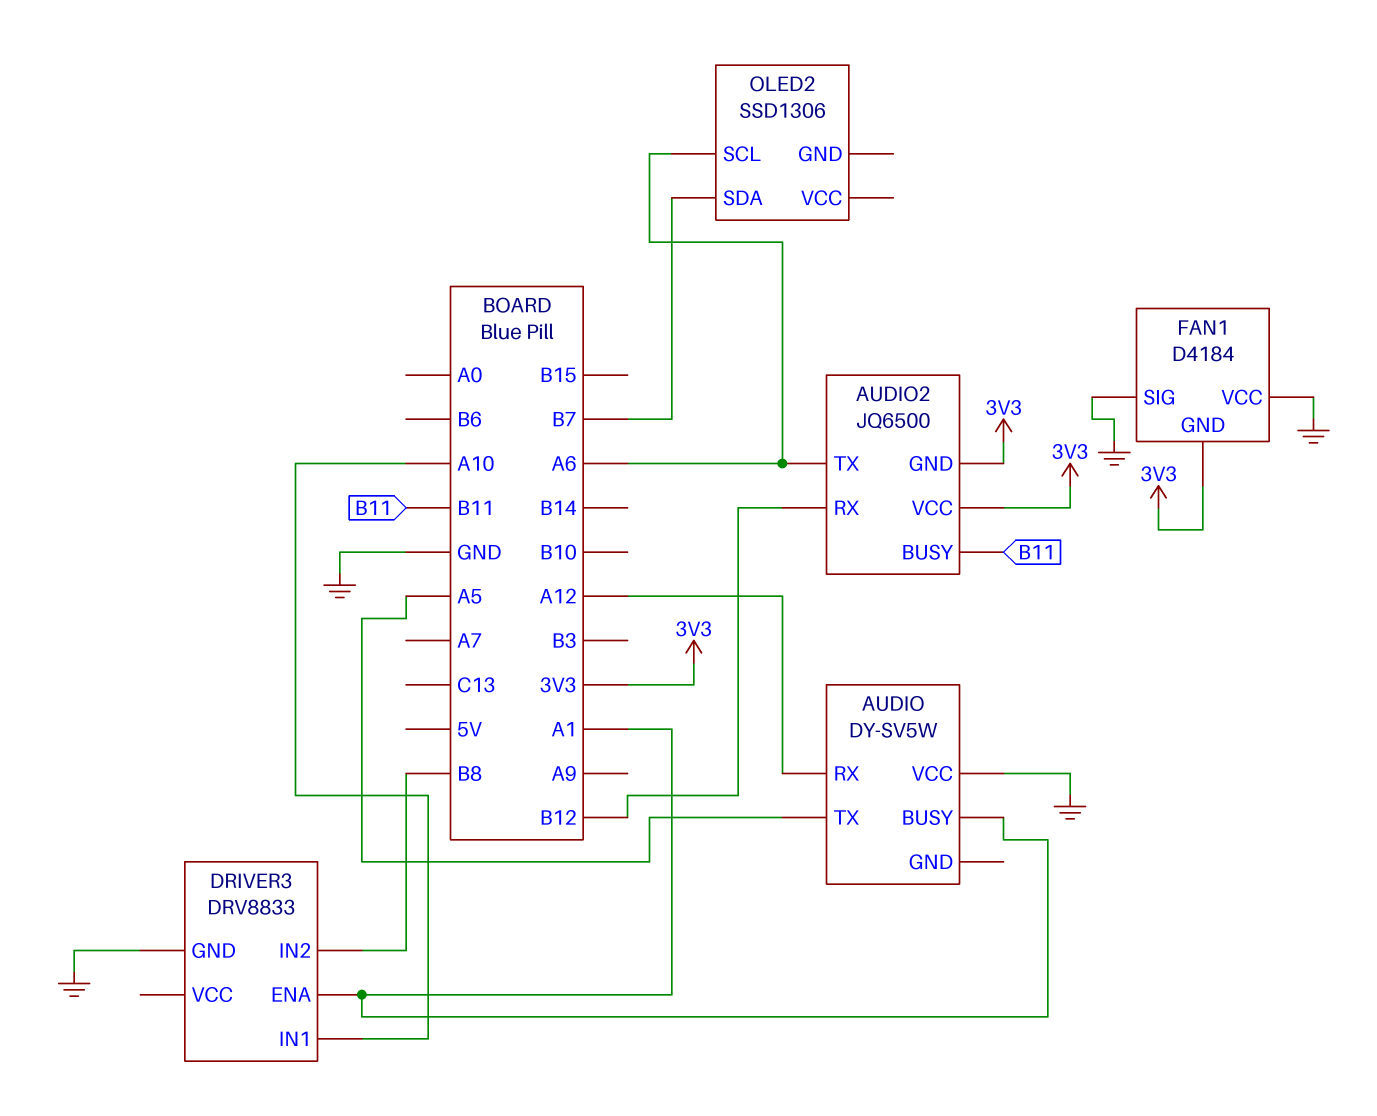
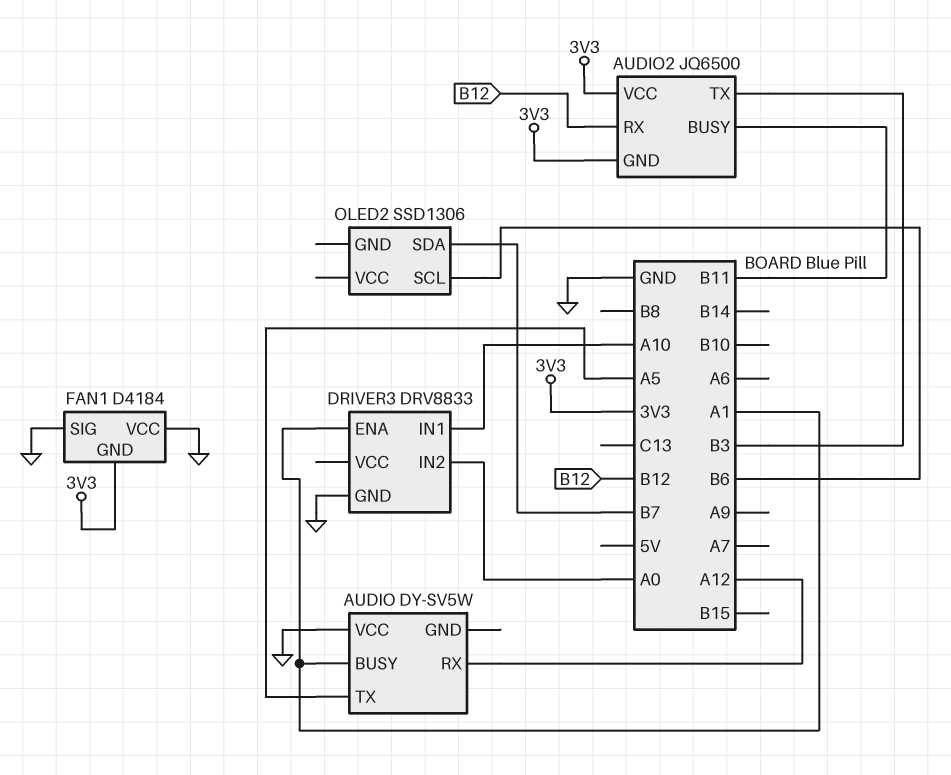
AUDIO2 pin TX: A6 -> B3
DRIVER3 pin IN2: B8 -> A0
OLED2 pin SCL: A6 -> B6

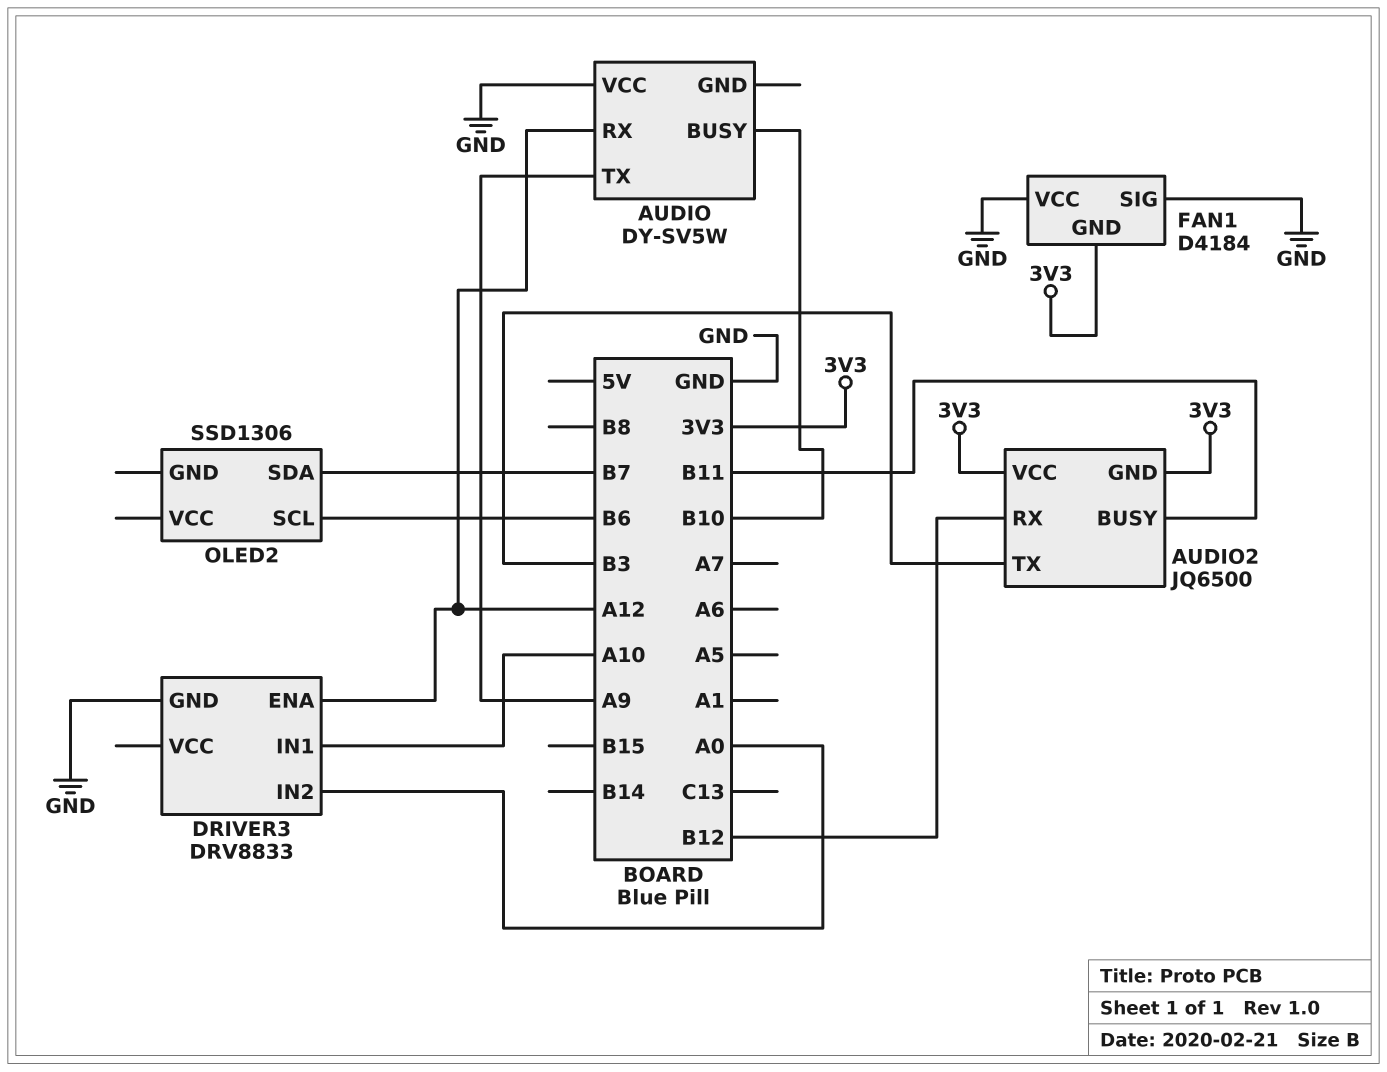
AUDIO pin BUSY: A1 -> B10
AUDIO pin TX: A5 -> A9
DRIVER3 pin ENA: A1 -> A12

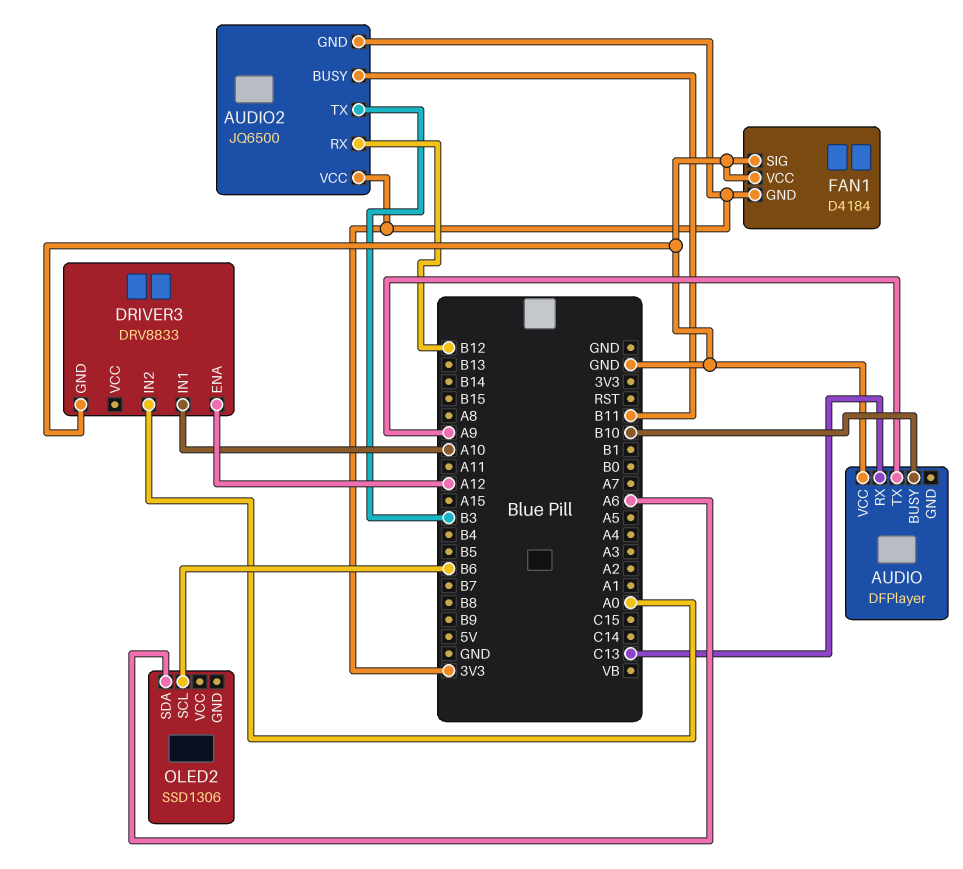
AUDIO: DY-SV5W -> DFPlayer
AUDIO pin RX: A12 -> C13
OLED2 pin SDA: B7 -> A6

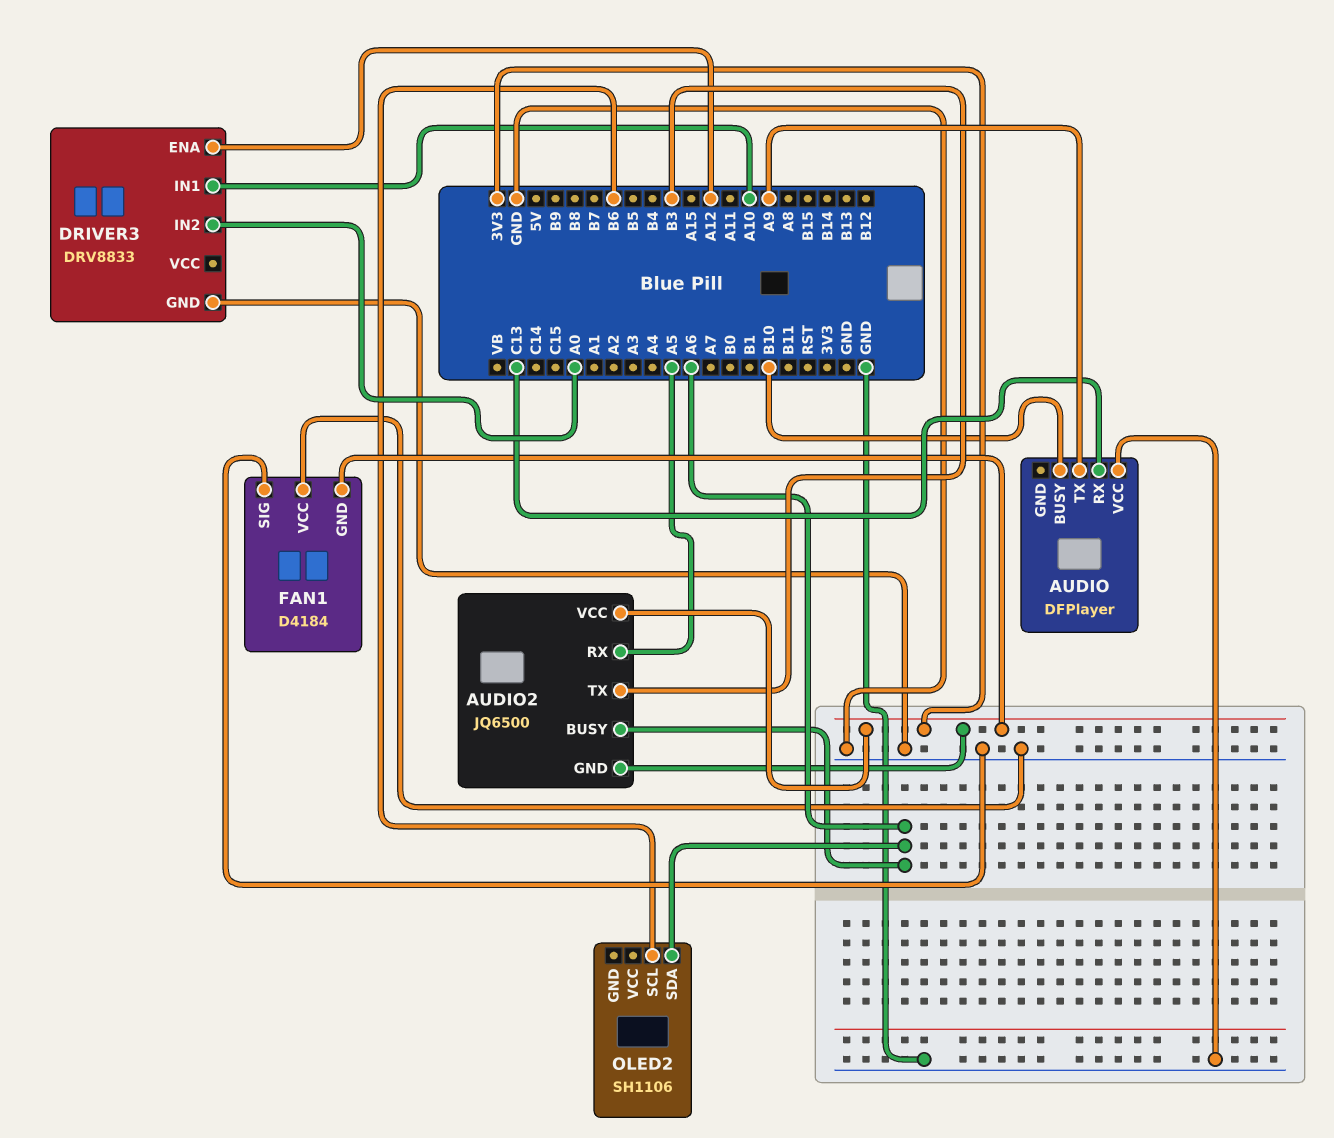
AUDIO2 pin BUSY: B11 -> A6
AUDIO2 pin RX: B12 -> A5
OLED2: SSD1306 -> SH1106

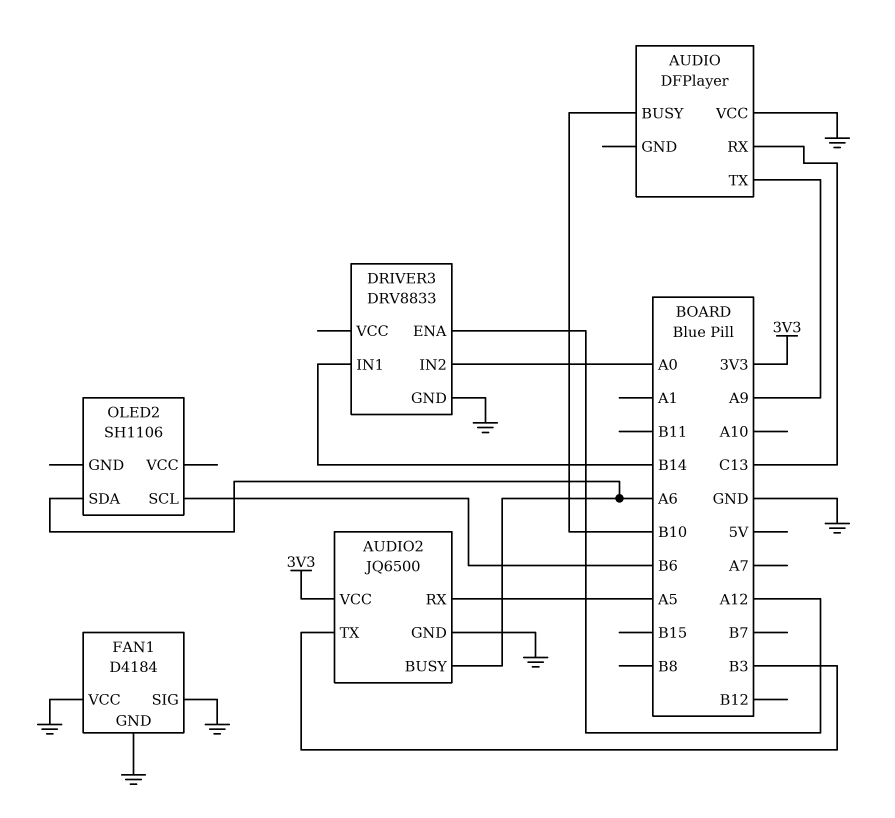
AUDIO2 pin GND: 3V3 -> GND
DRIVER3 pin IN1: A10 -> B14
FAN1 pin GND: 3V3 -> GND

